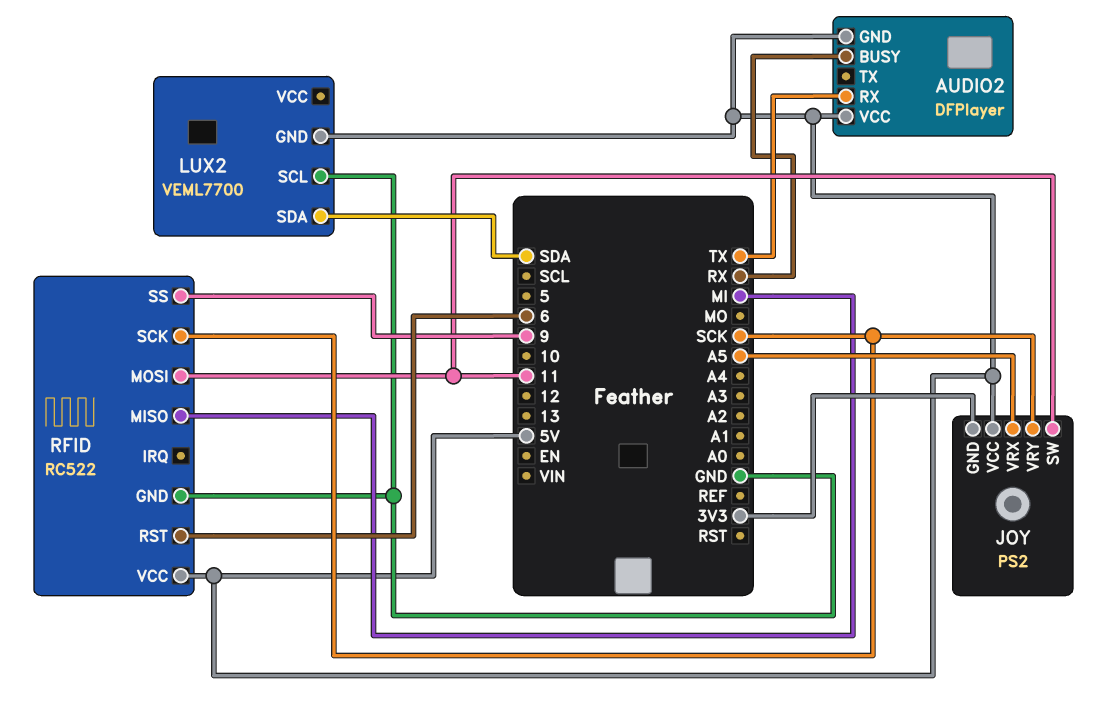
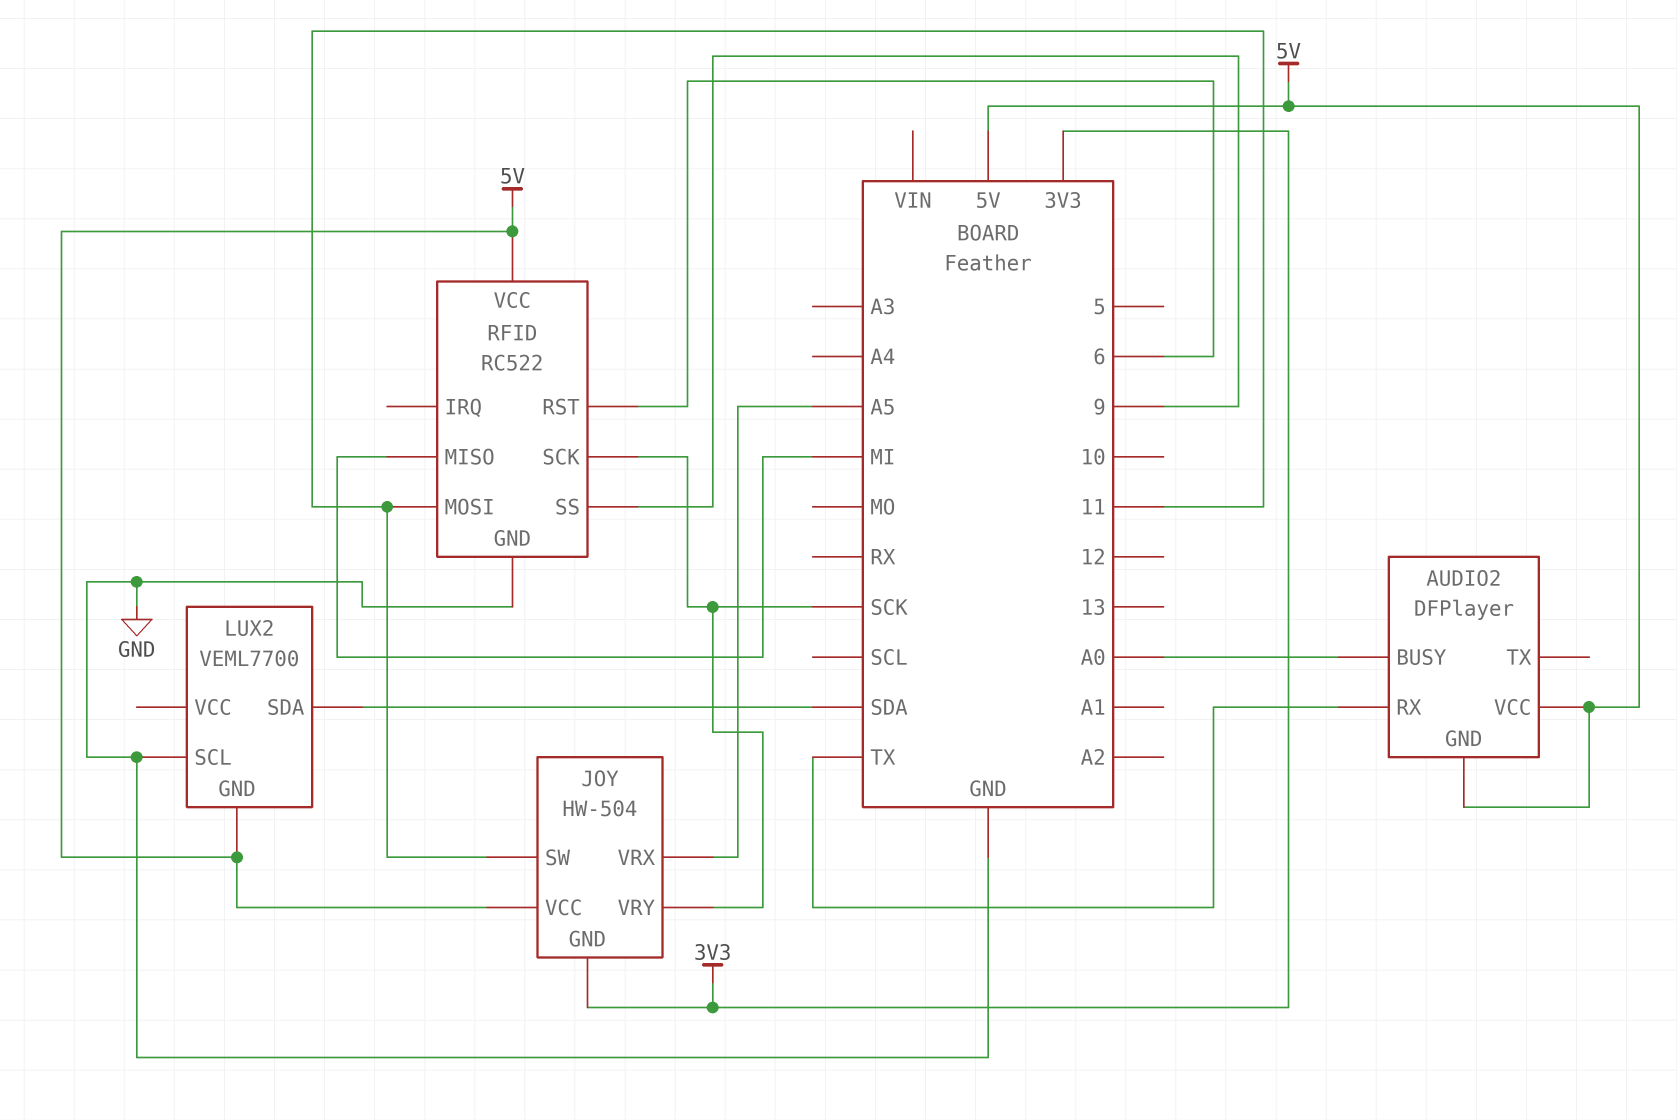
AUDIO2 pin BUSY: RX -> A0
JOY: PS2 -> HW-504

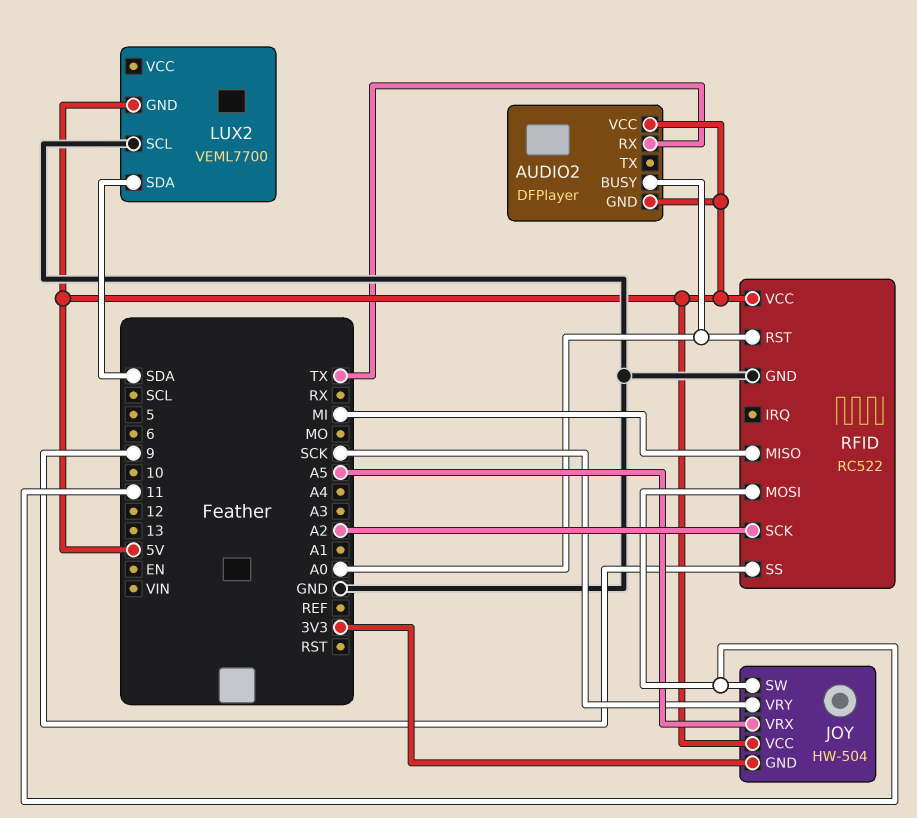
RFID pin RST: 6 -> A0
RFID pin SCK: SCK -> A2

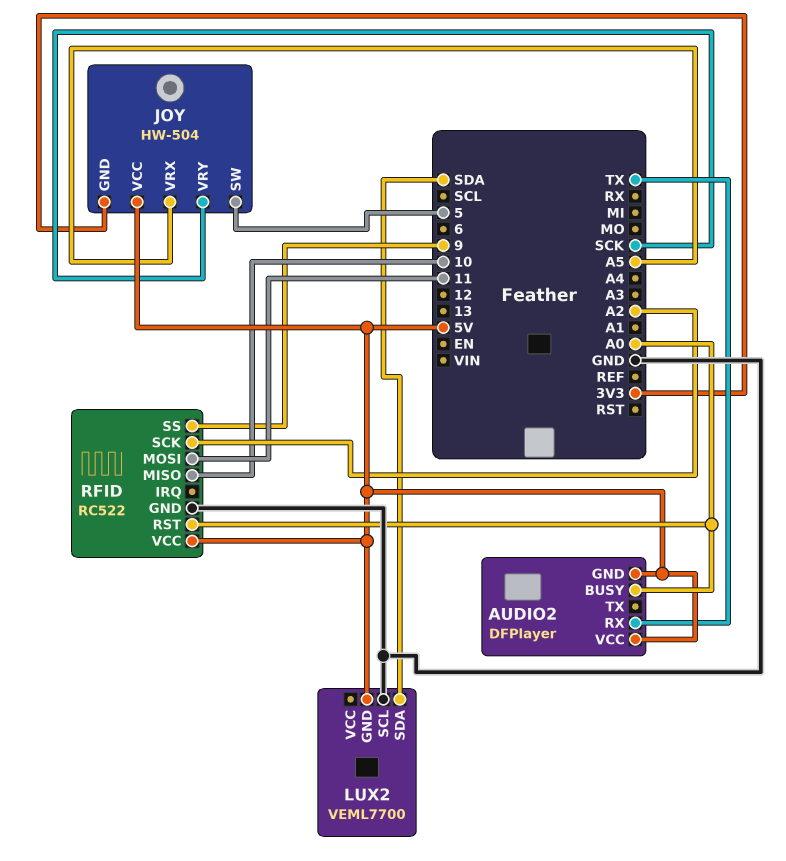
JOY pin SW: 11 -> 5
RFID pin MISO: MI -> 10

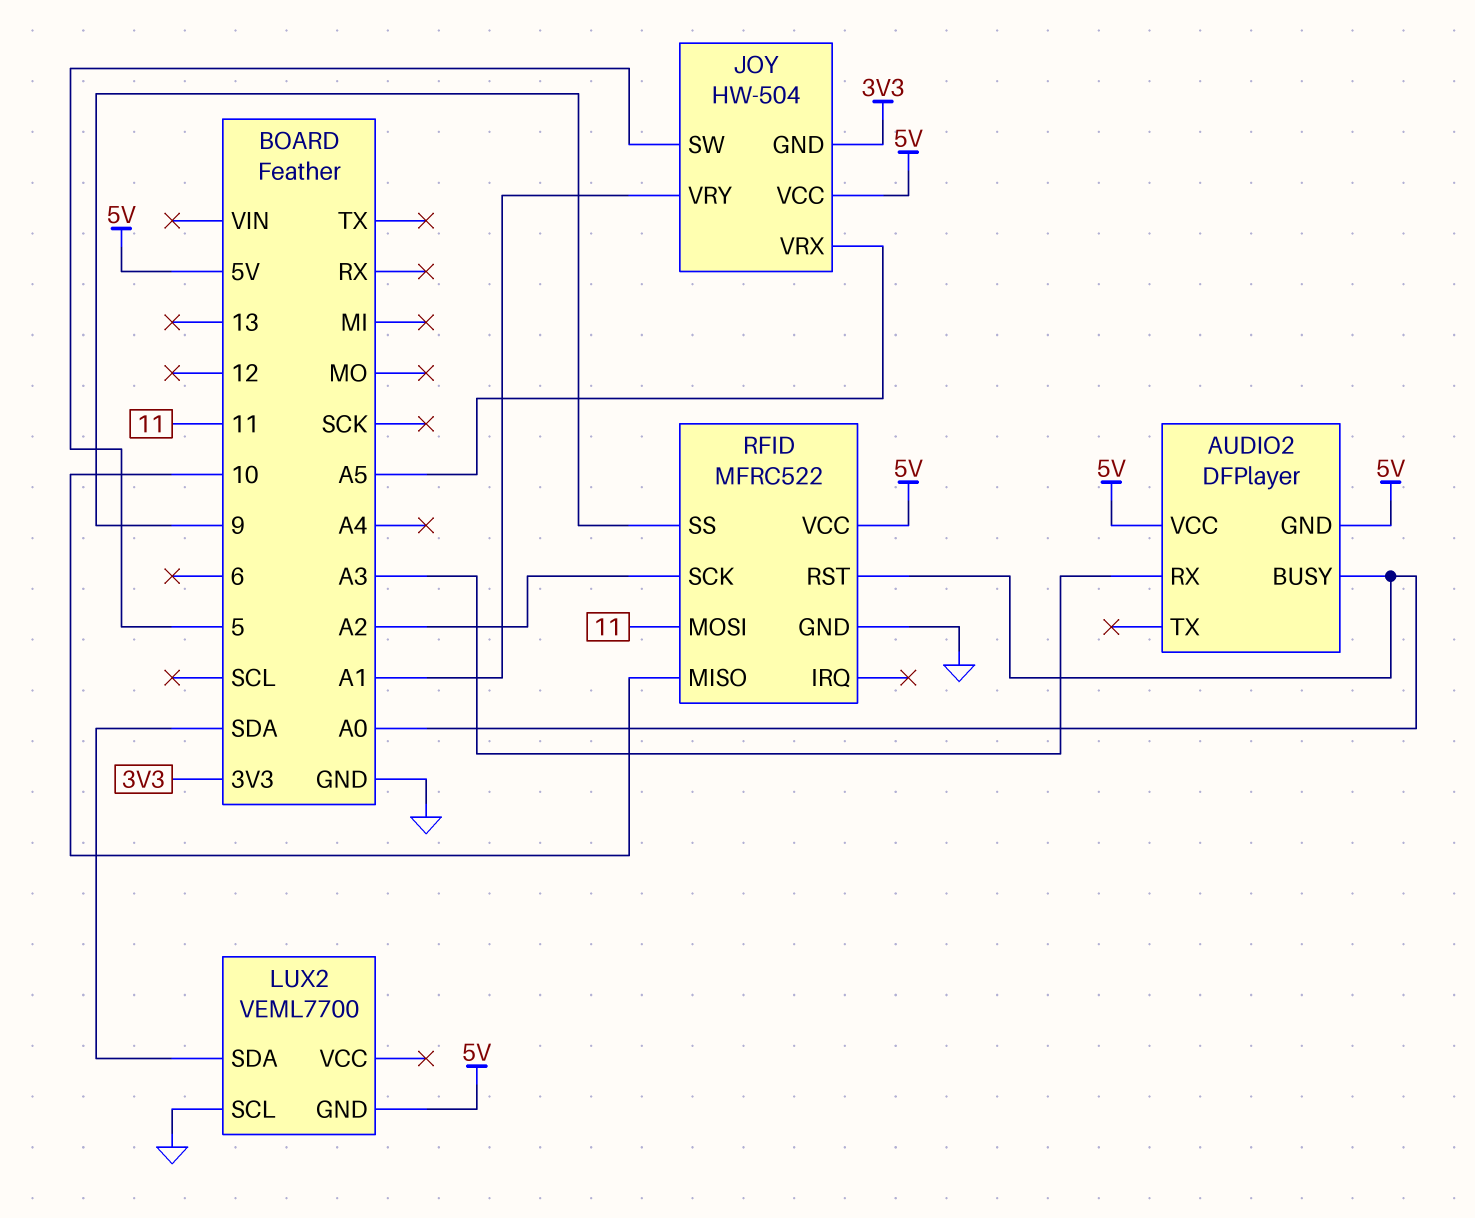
AUDIO2 pin RX: TX -> A3
JOY pin VRY: SCK -> A1
RFID: RC522 -> MFRC522

